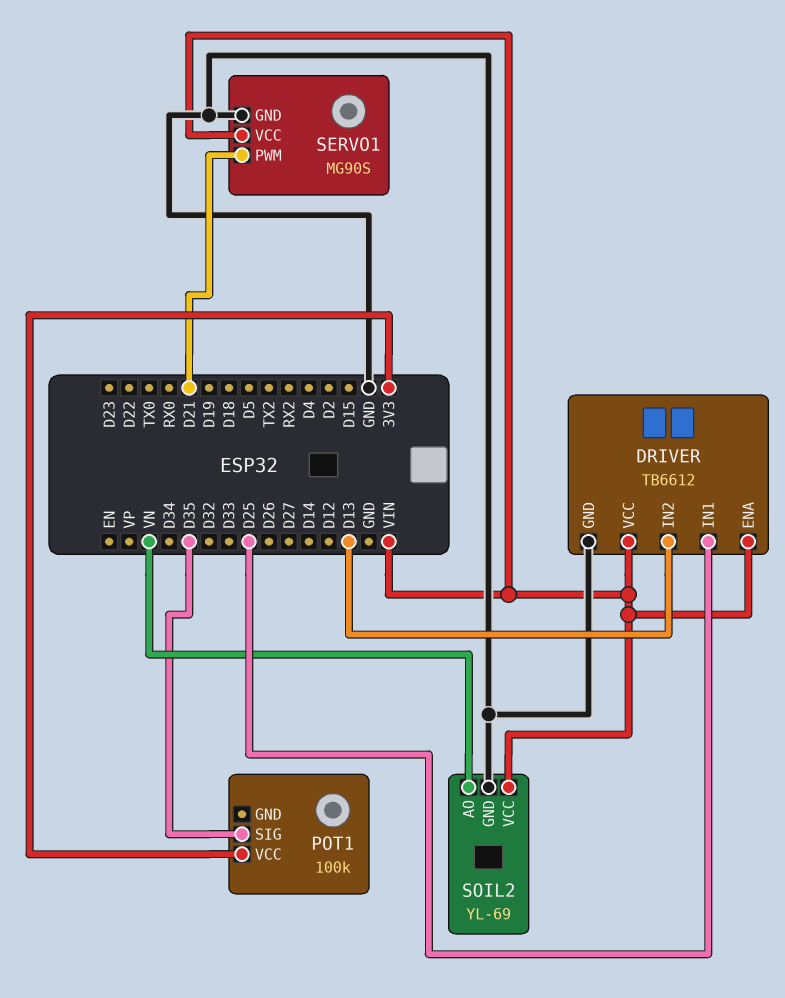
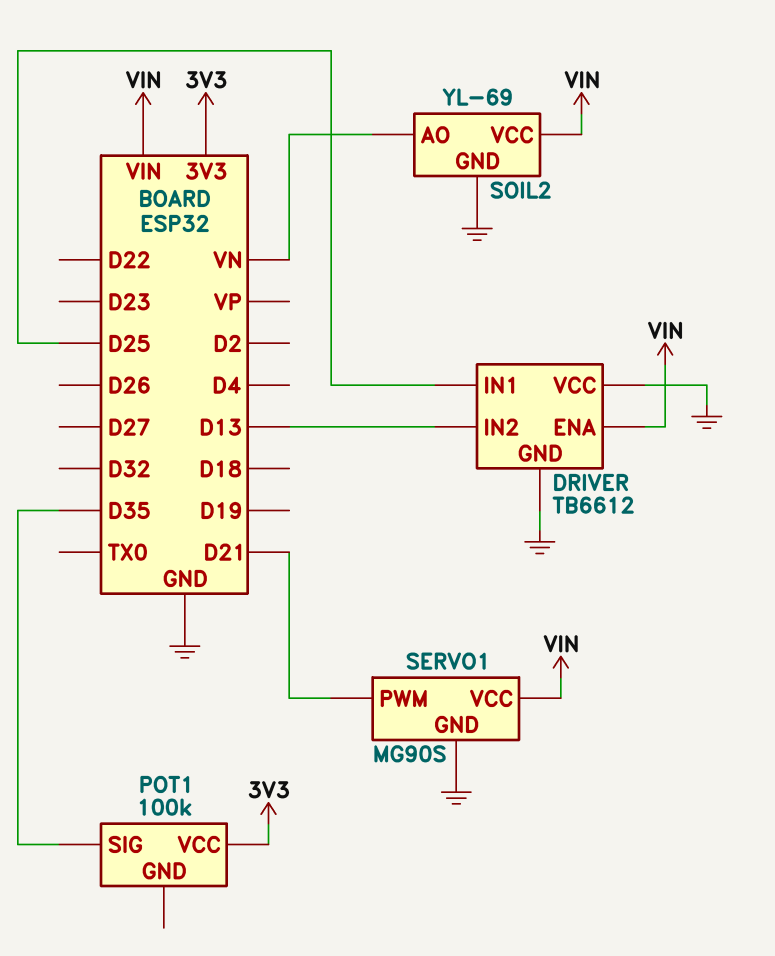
DRIVER pin VCC: VIN -> GND

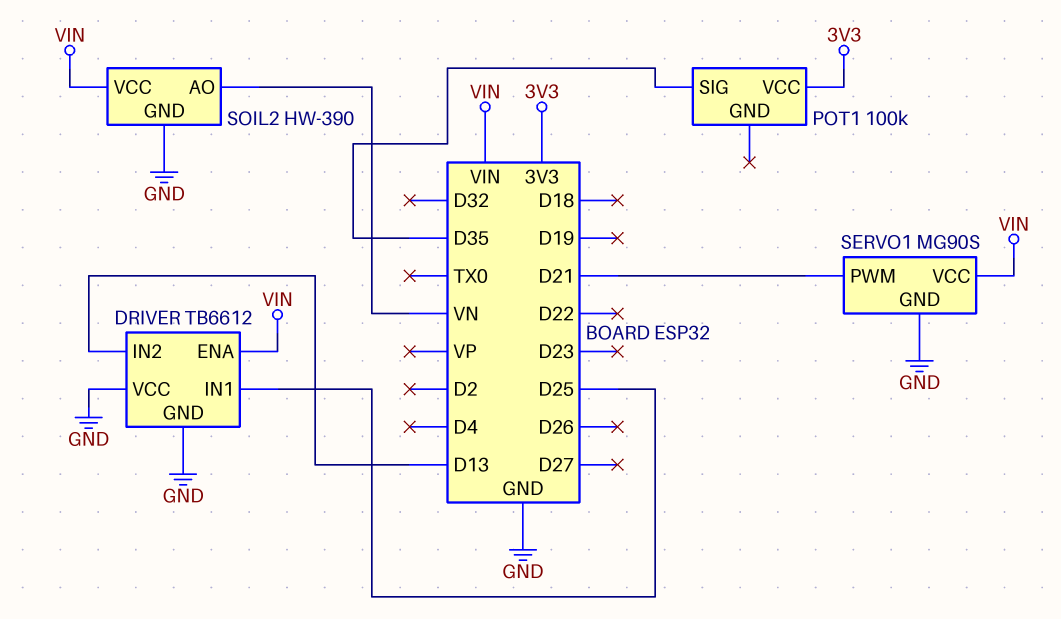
SOIL2: YL-69 -> HW-390

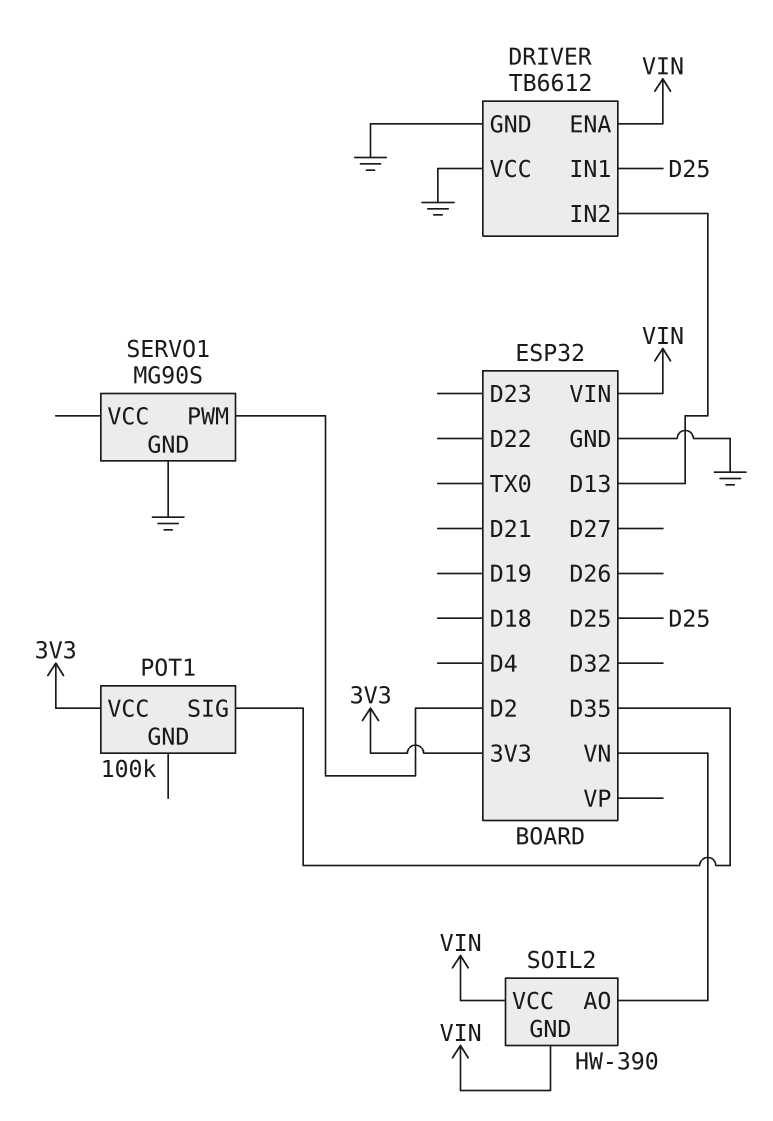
SERVO1 pin PWM: D21 -> D2
SERVO1 pin VCC: VIN -> none
SOIL2 pin GND: GND -> VIN

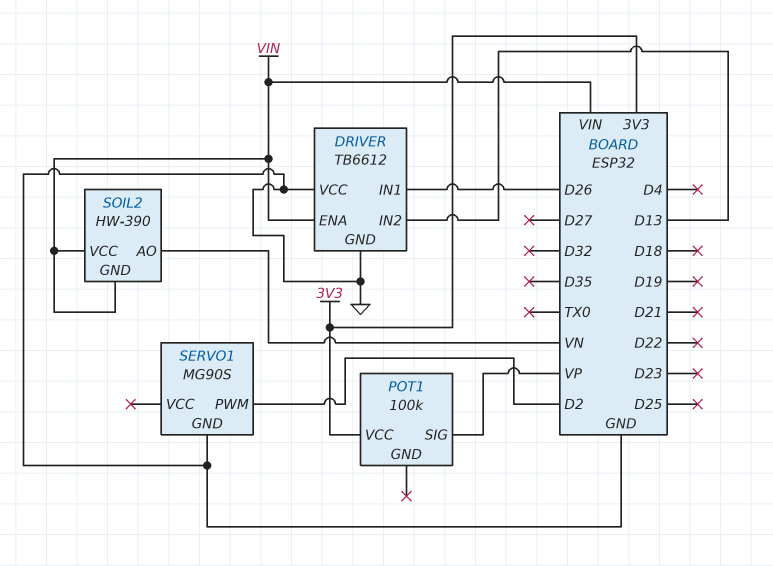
DRIVER pin IN1: D25 -> D26
POT1 pin SIG: D35 -> VP

